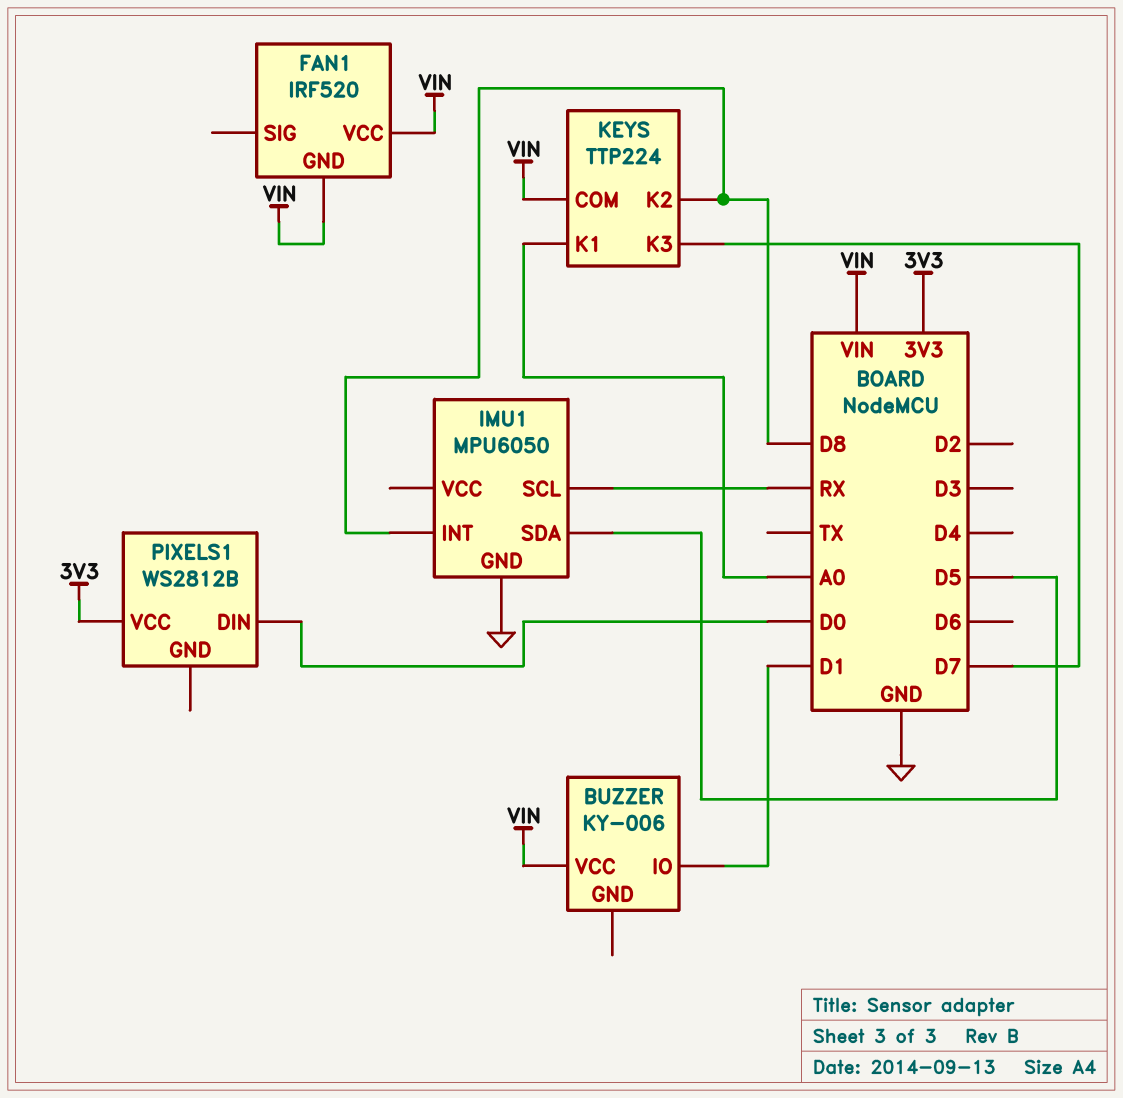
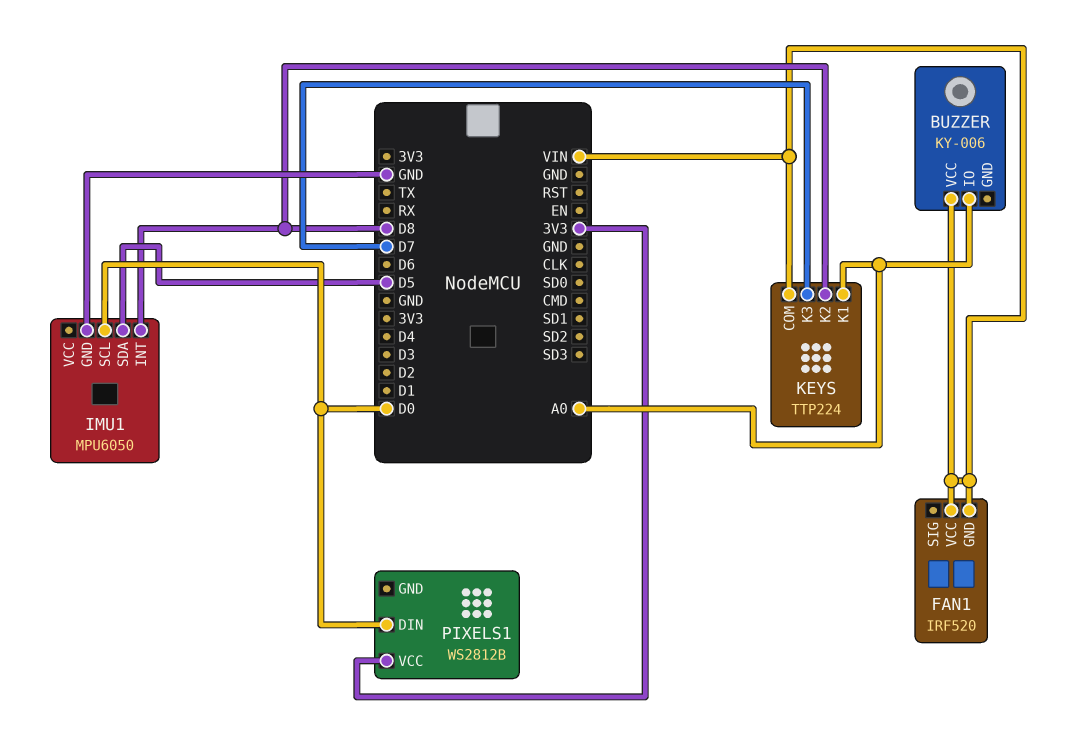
BUZZER pin IO: D1 -> A0
IMU1 pin SCL: RX -> D0

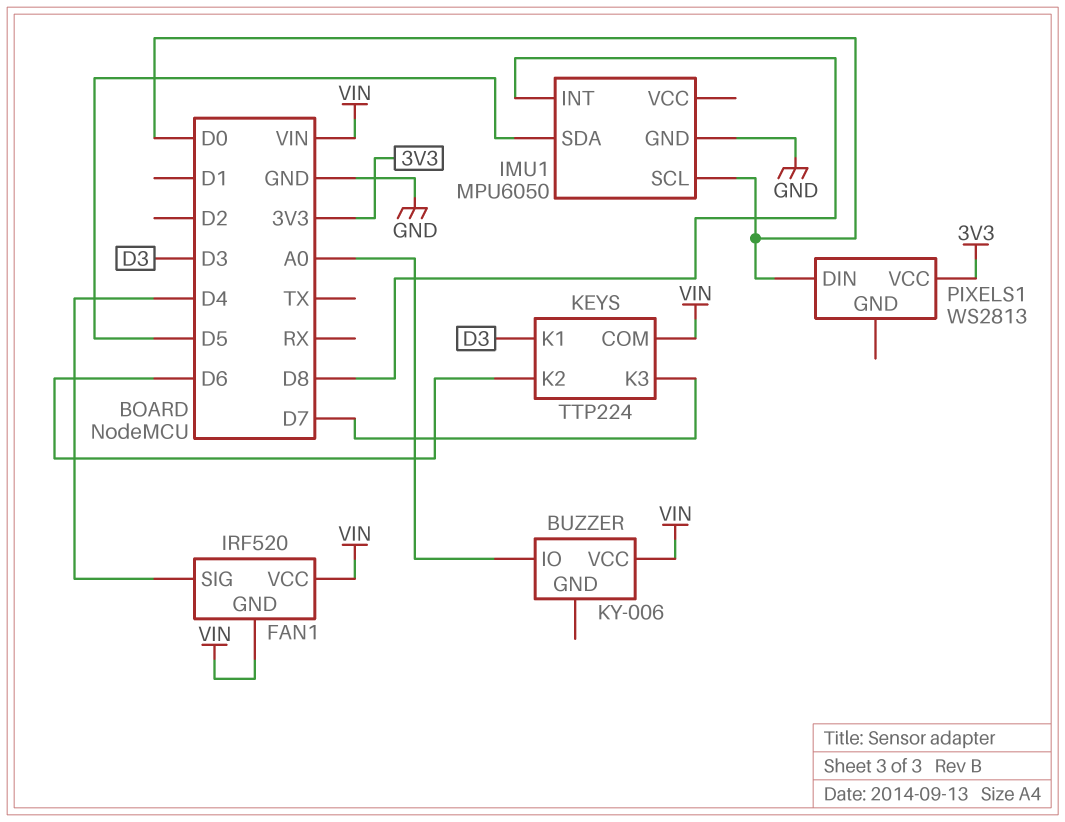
FAN1 pin SIG: none -> D4
KEYS pin K1: A0 -> D3
KEYS pin K2: D8 -> D6
PIXELS1: WS2812B -> WS2813

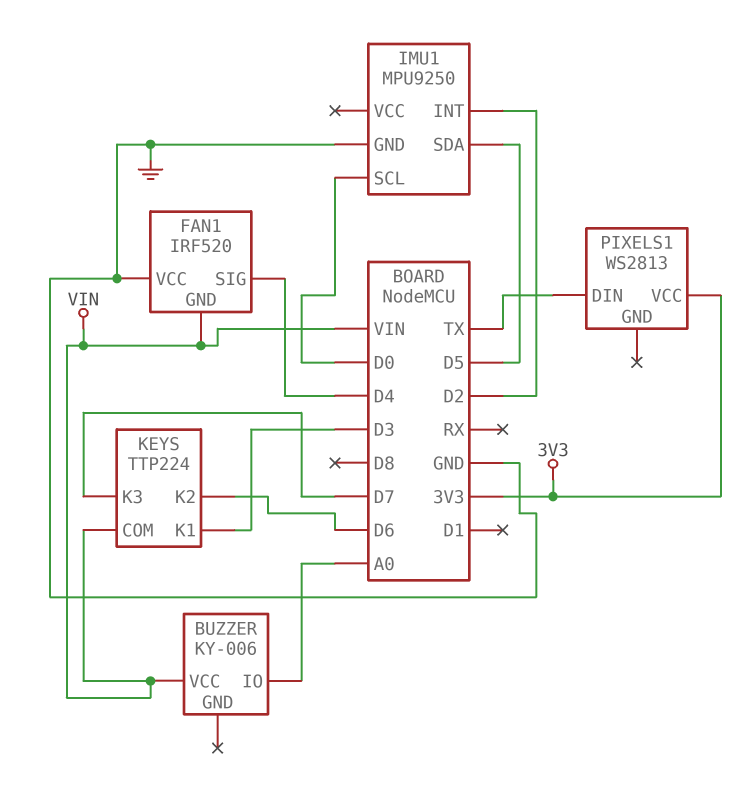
FAN1 pin VCC: VIN -> GND
IMU1: MPU6050 -> MPU9250
IMU1 pin INT: D8 -> D2
PIXELS1 pin DIN: D0 -> TX

